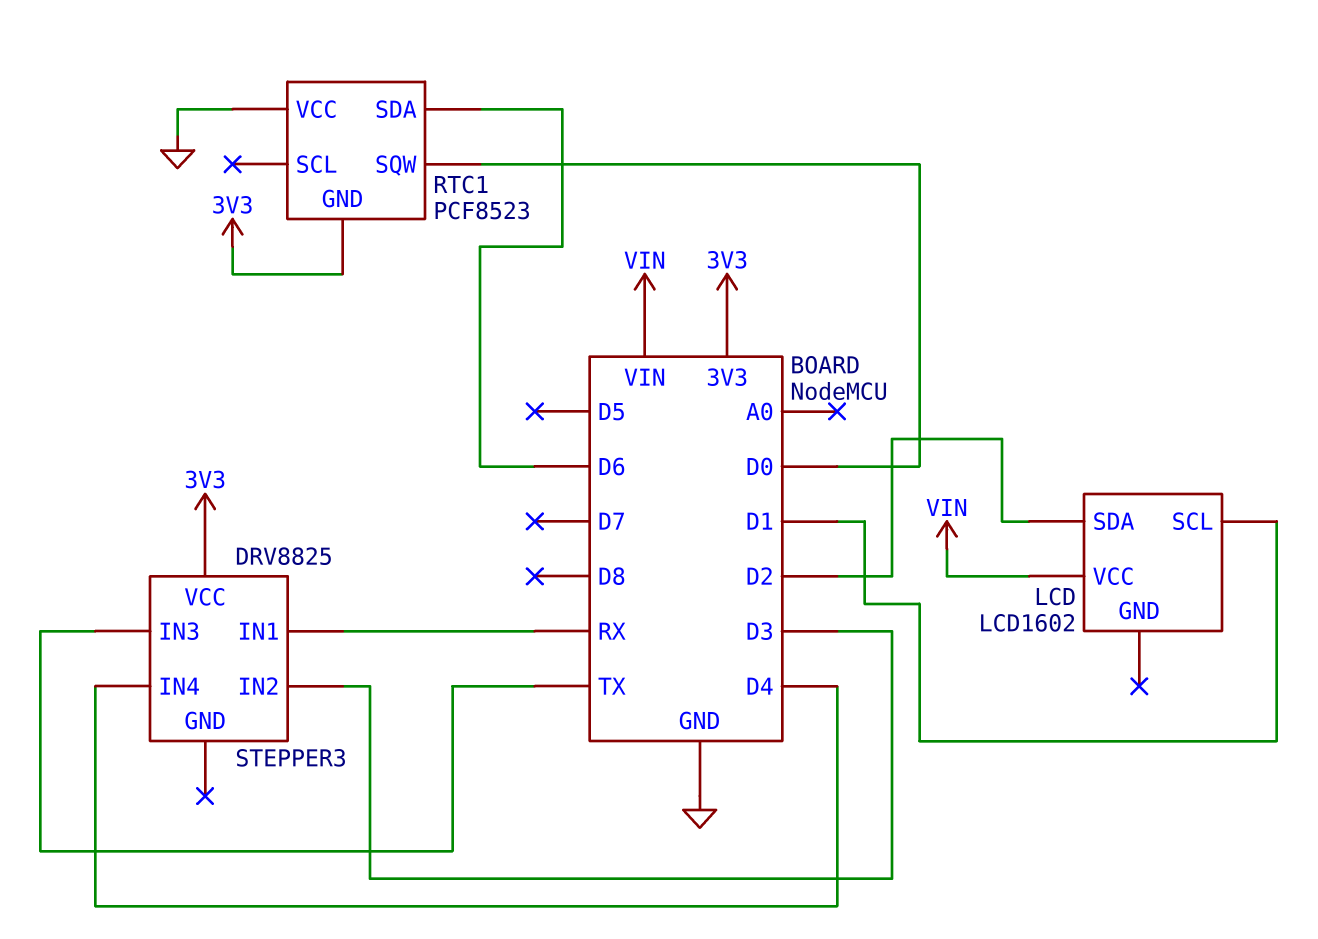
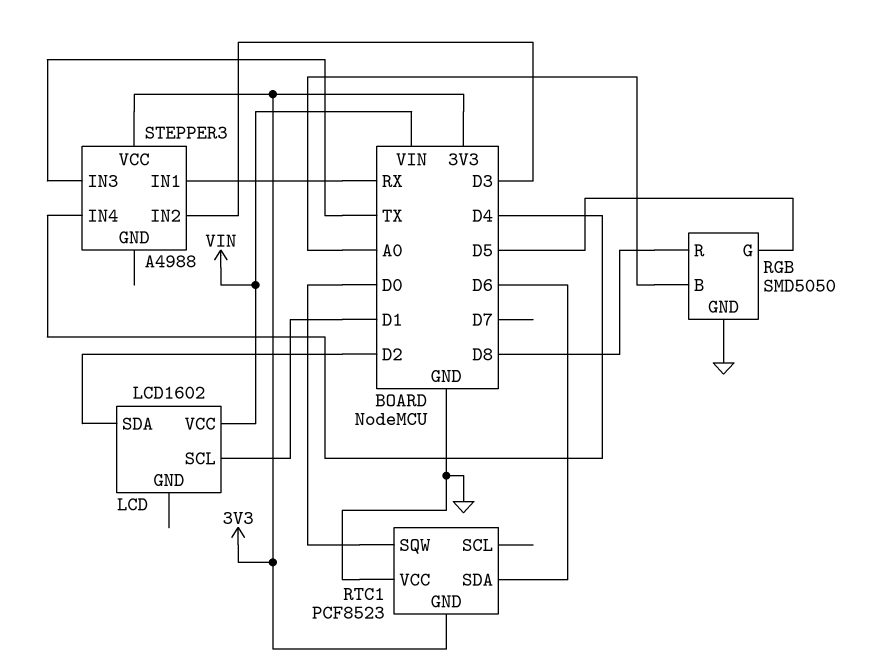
RGB: none -> SMD5050
RGB pin B: none -> A0
RGB pin G: none -> D5
RGB pin GND: none -> GND
RGB pin R: none -> D8
STEPPER3: DRV8825 -> A4988

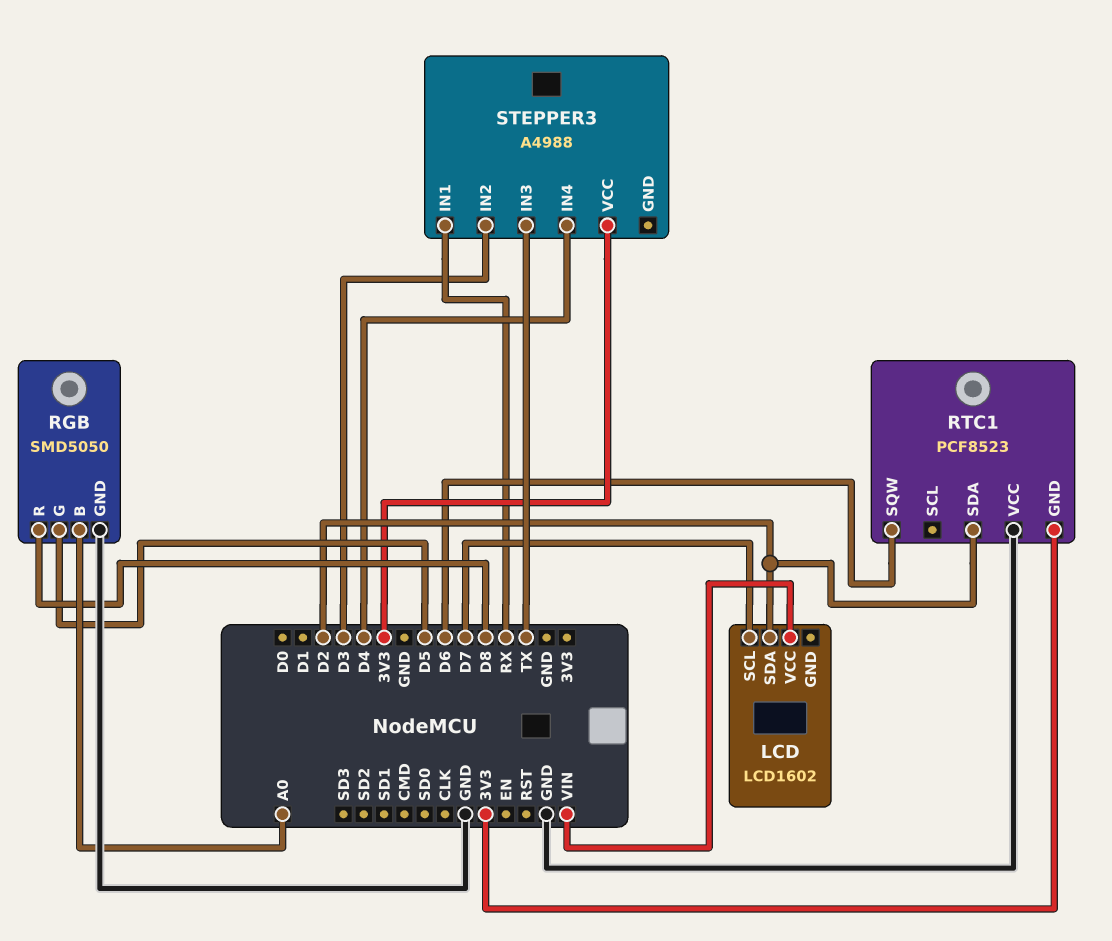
LCD pin SCL: D1 -> D7
RTC1 pin SDA: D6 -> D2
RTC1 pin SQW: D0 -> D6

